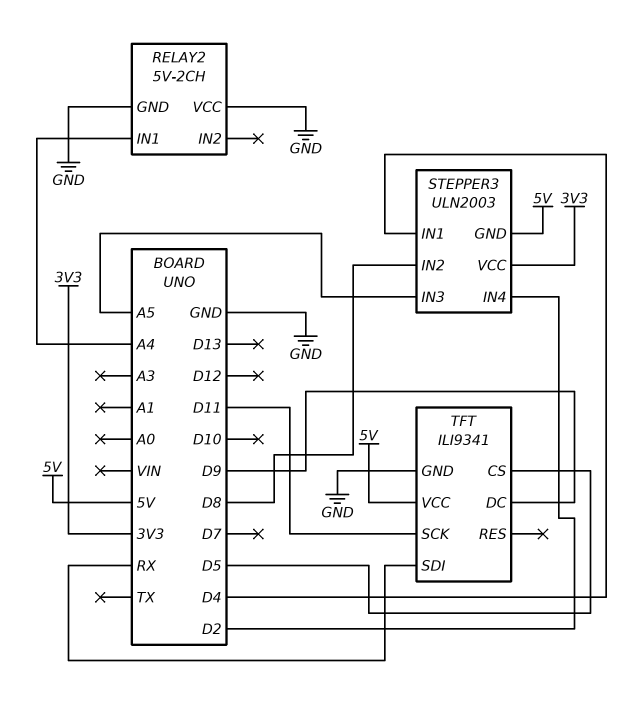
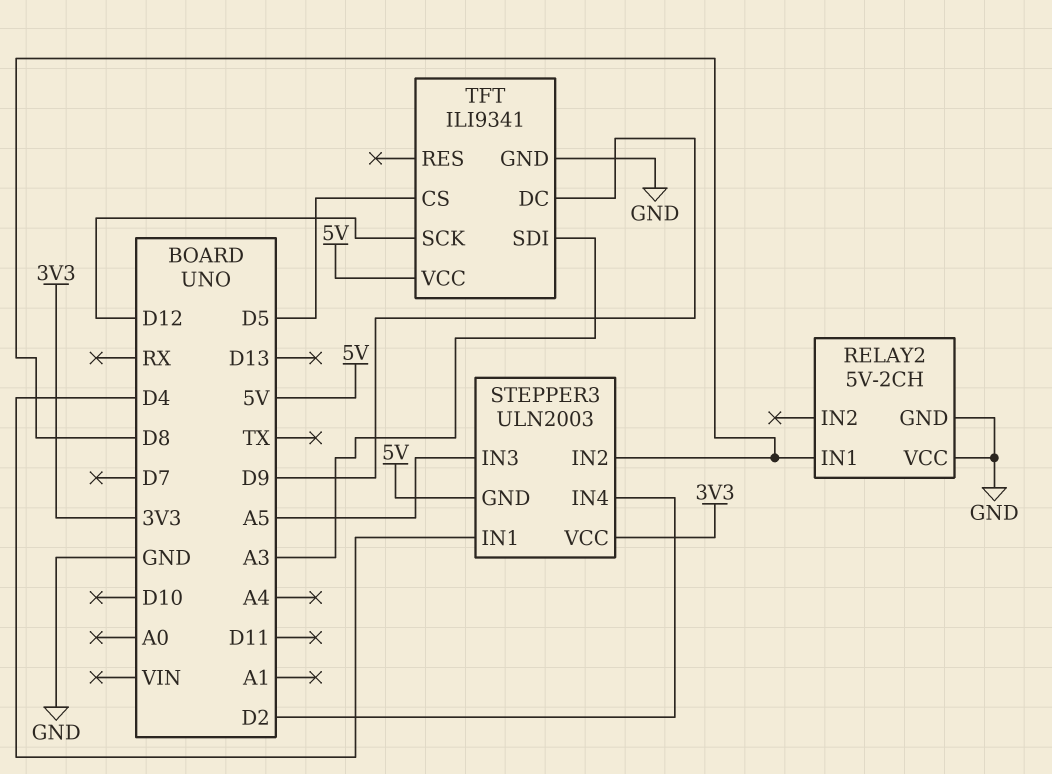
RELAY2 pin IN1: A4 -> D8
TFT pin SCK: D11 -> D12
TFT pin SDI: RX -> A3

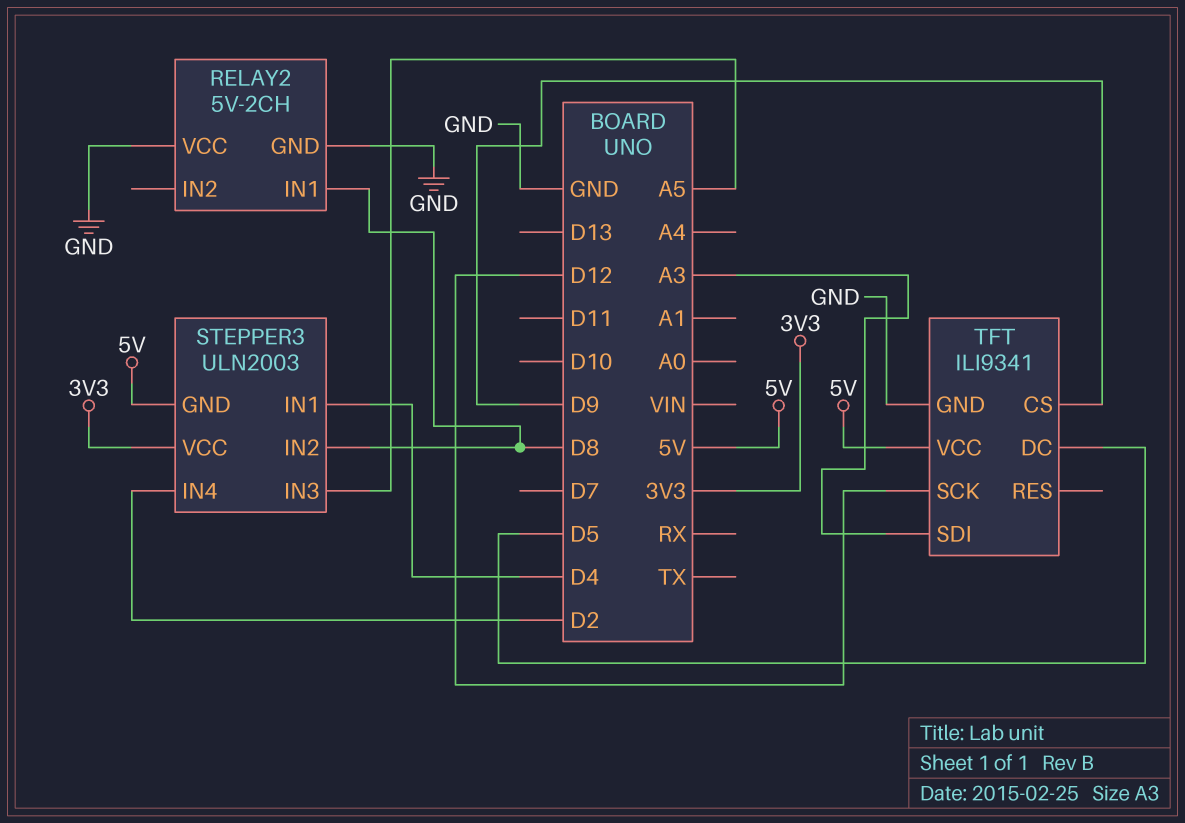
TFT pin CS: D5 -> D9
TFT pin DC: D9 -> D5

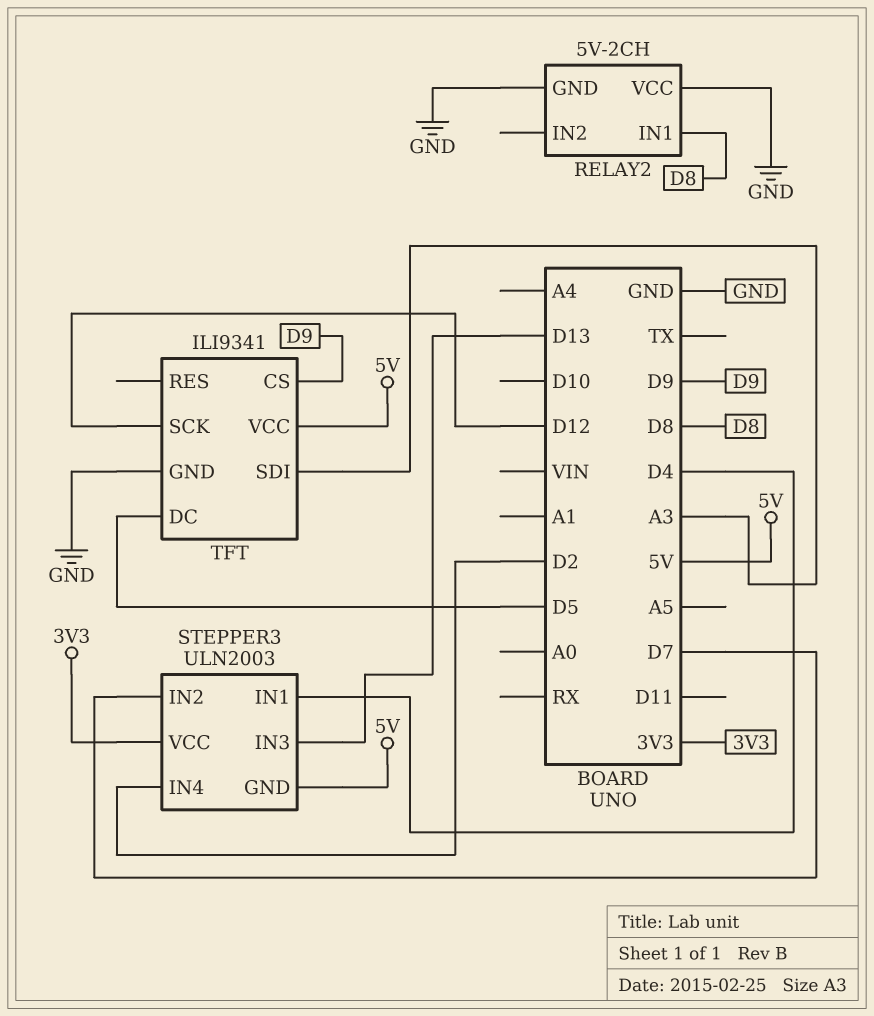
STEPPER3 pin IN2: D8 -> D7
STEPPER3 pin IN3: A5 -> D13

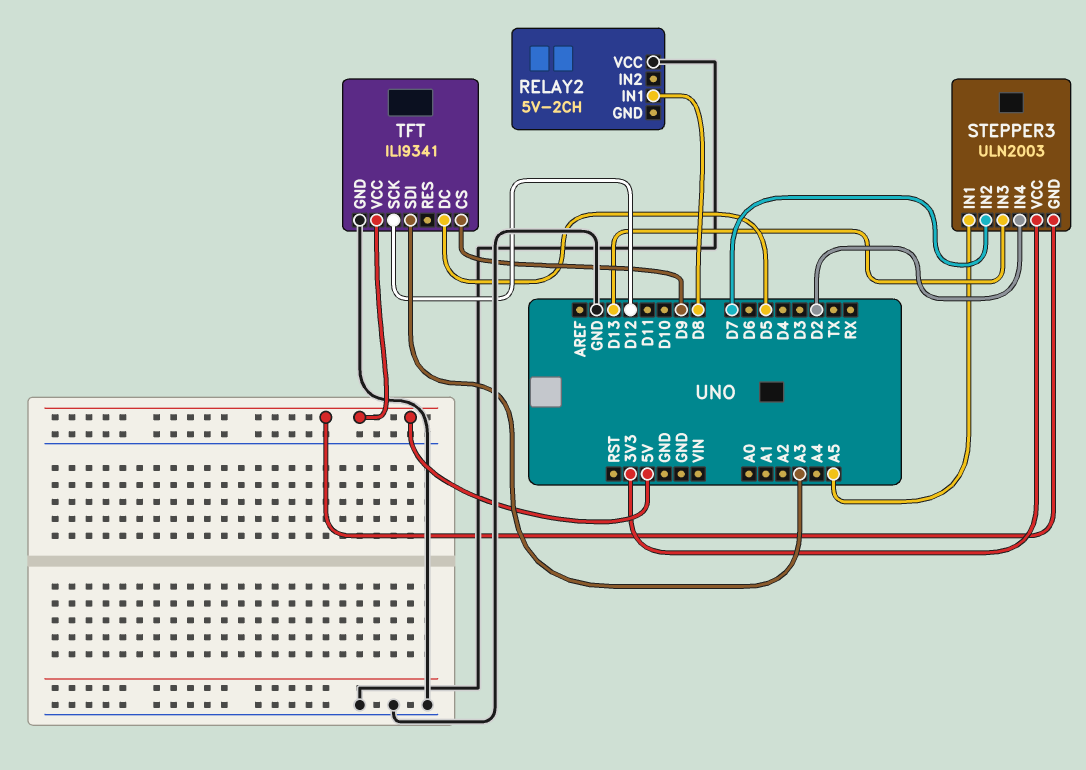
RELAY2 pin GND: GND -> none
STEPPER3 pin IN1: D4 -> A5

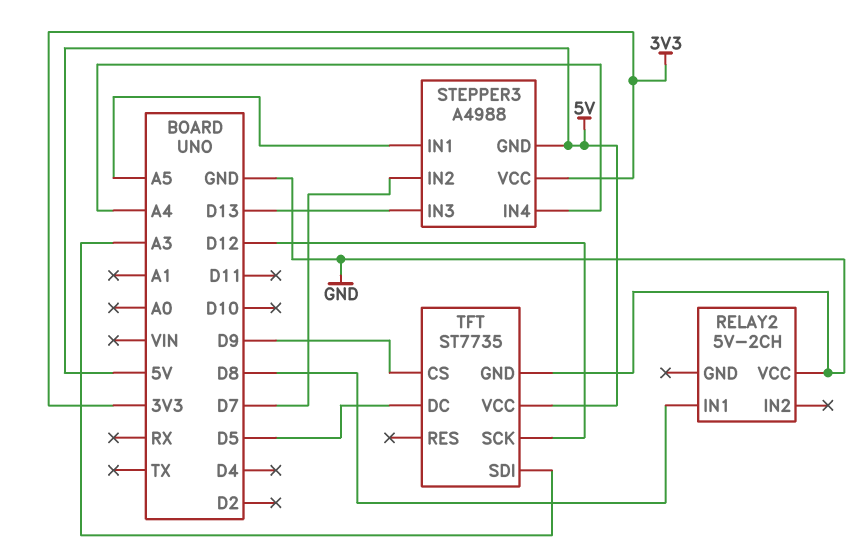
STEPPER3: ULN2003 -> A4988
STEPPER3 pin IN4: D2 -> A4
TFT: ILI9341 -> ST7735

